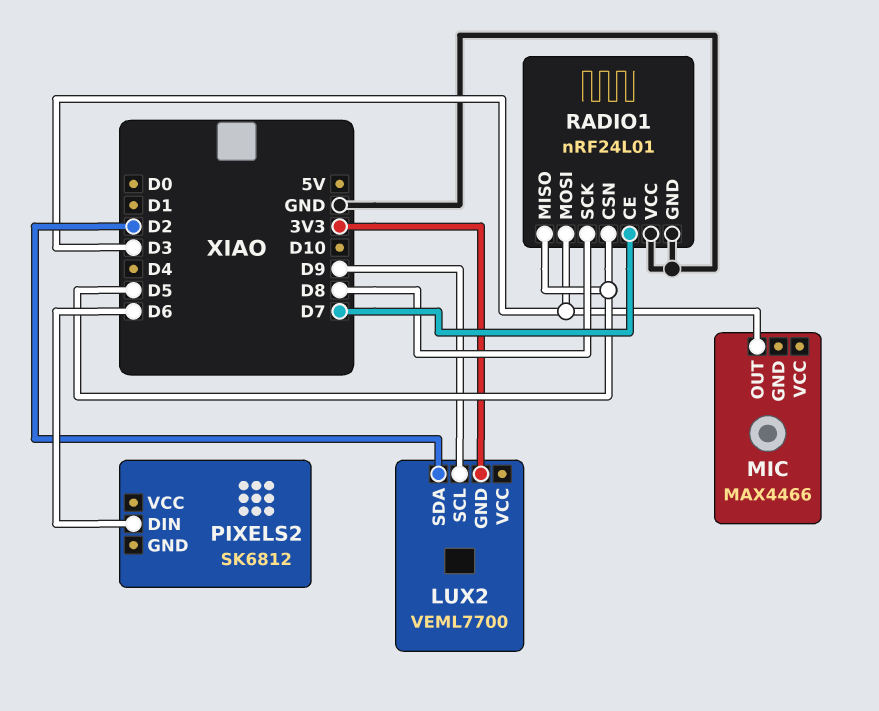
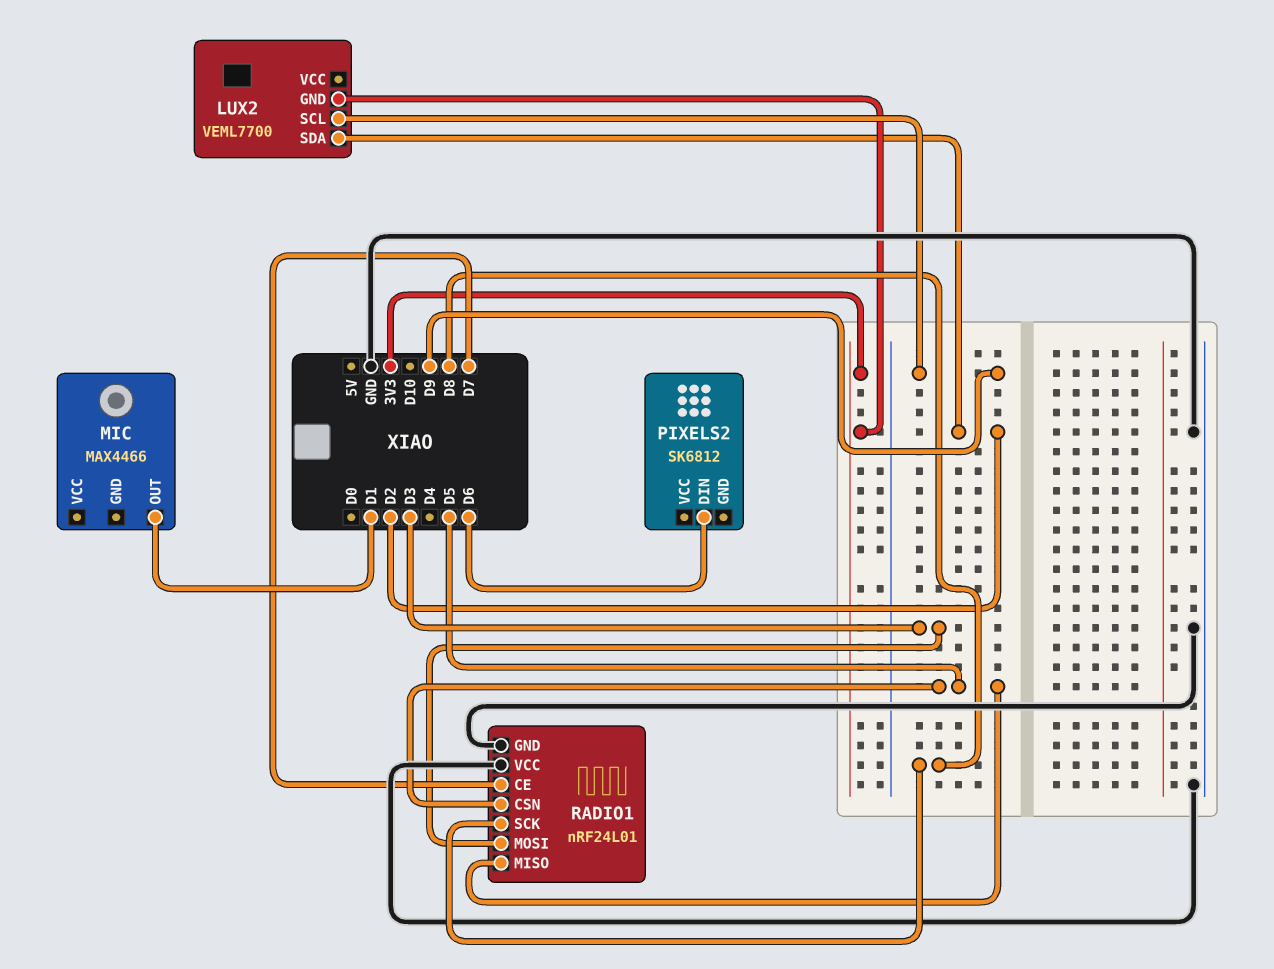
MIC pin OUT: D3 -> D1

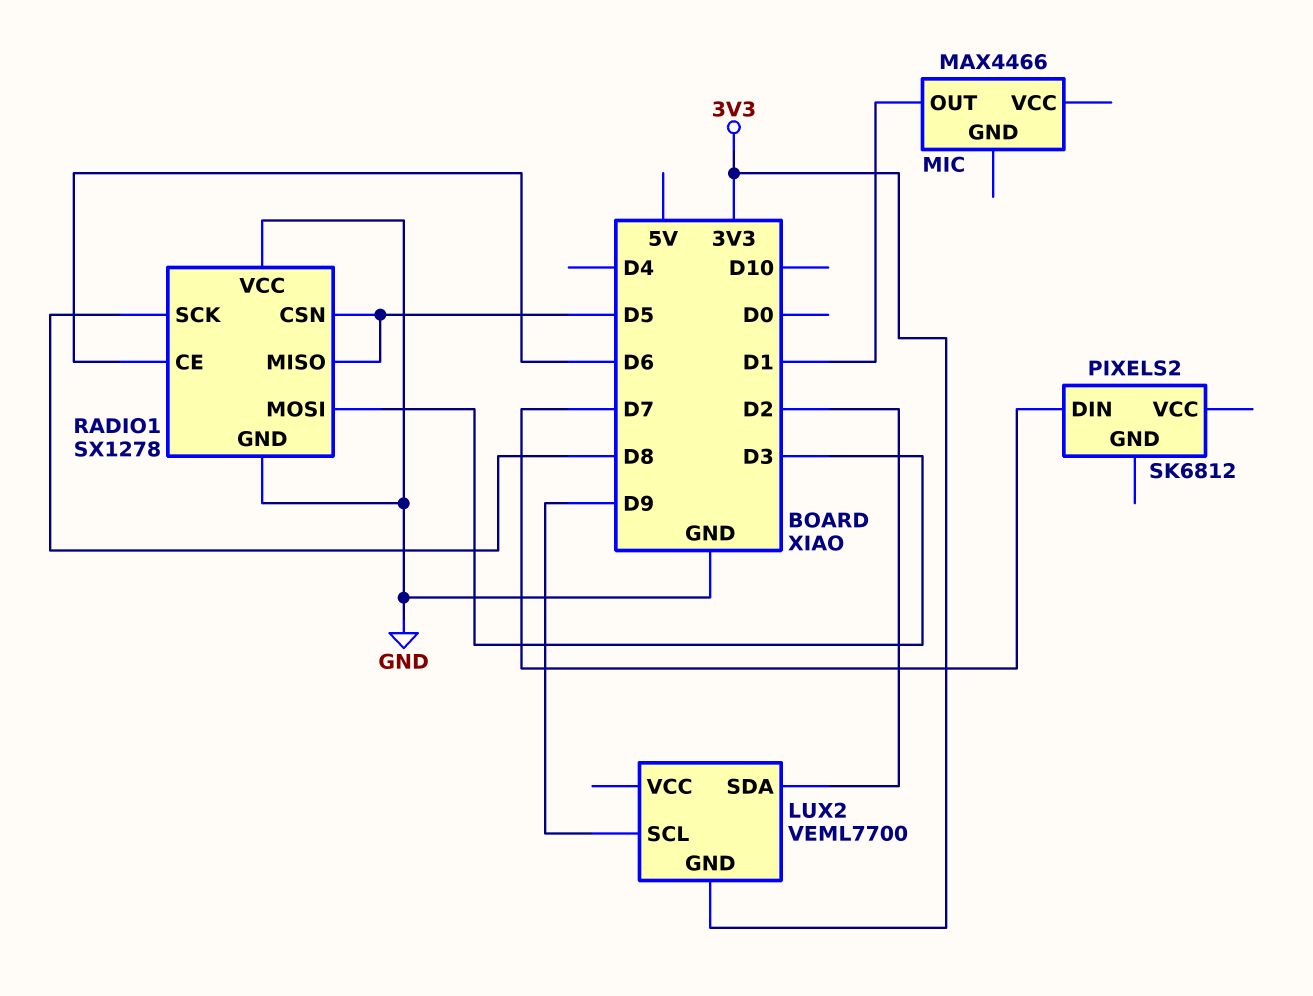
PIXELS2 pin DIN: D6 -> D7
RADIO1: nRF24L01 -> SX1278
RADIO1 pin CE: D7 -> D6

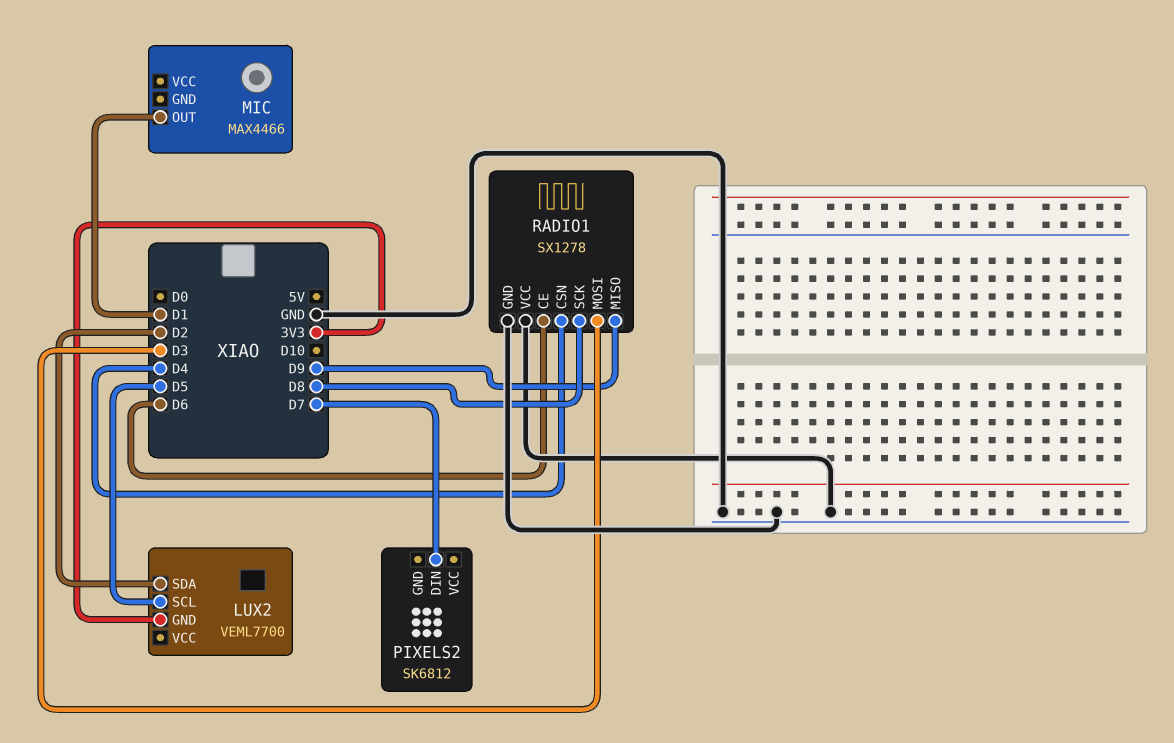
LUX2 pin SCL: D9 -> D5
RADIO1 pin CSN: D5 -> D4
RADIO1 pin MISO: D5 -> D9

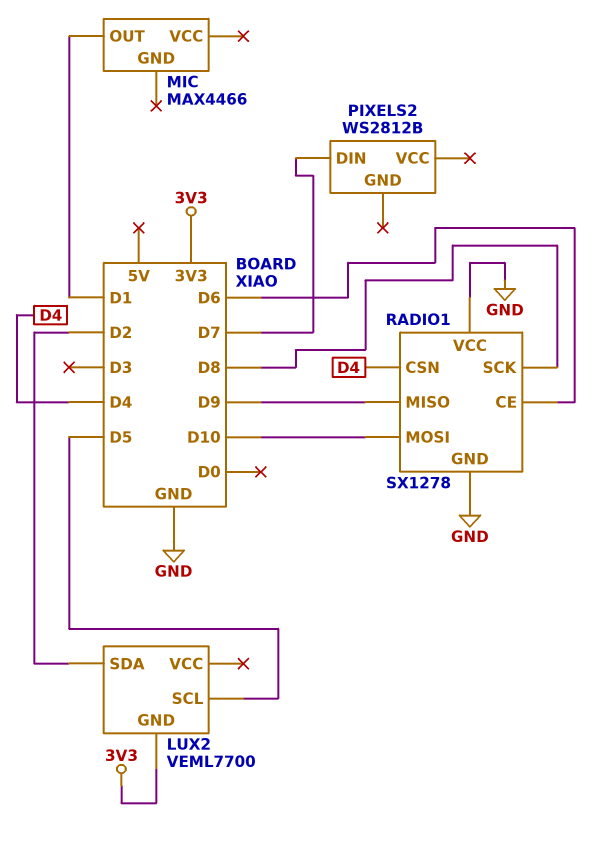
PIXELS2: SK6812 -> WS2812B
RADIO1 pin MOSI: D3 -> D10

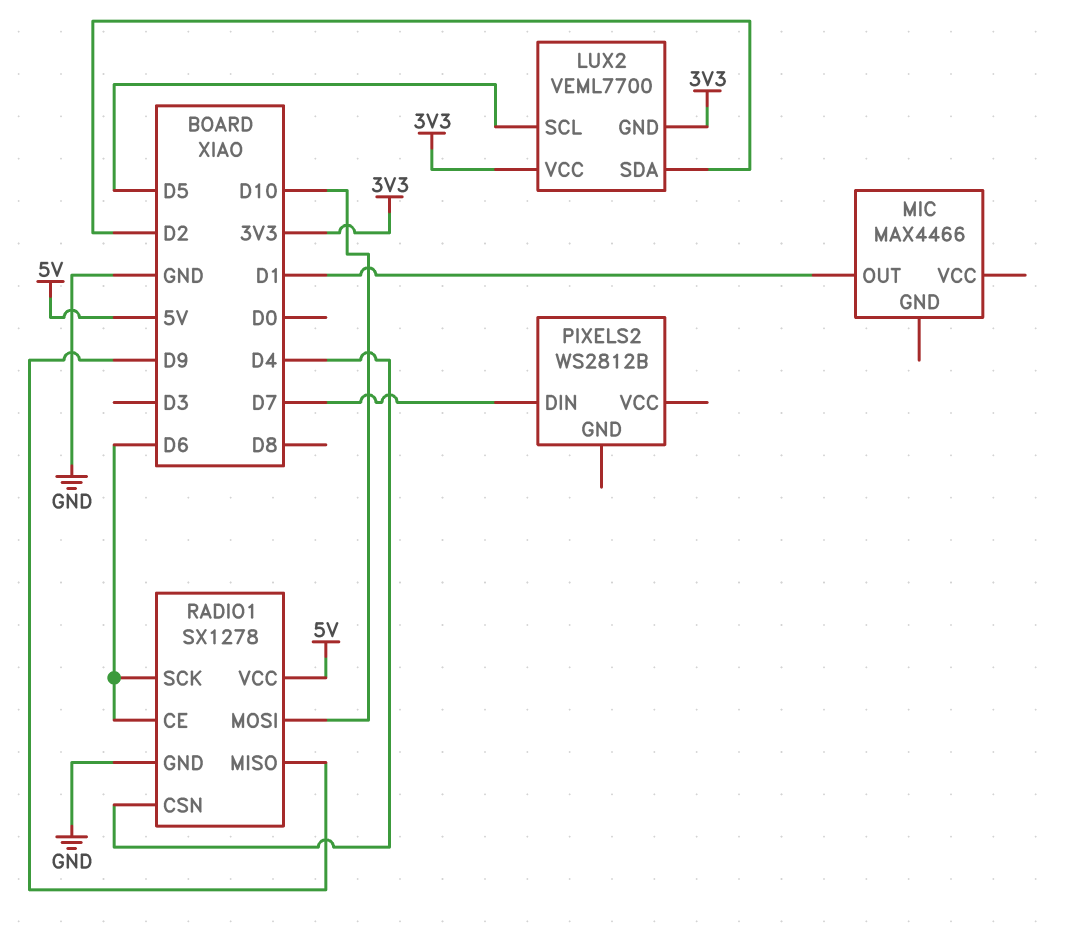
LUX2 pin VCC: none -> 3V3
RADIO1 pin SCK: D8 -> D6
RADIO1 pin VCC: GND -> 5V

